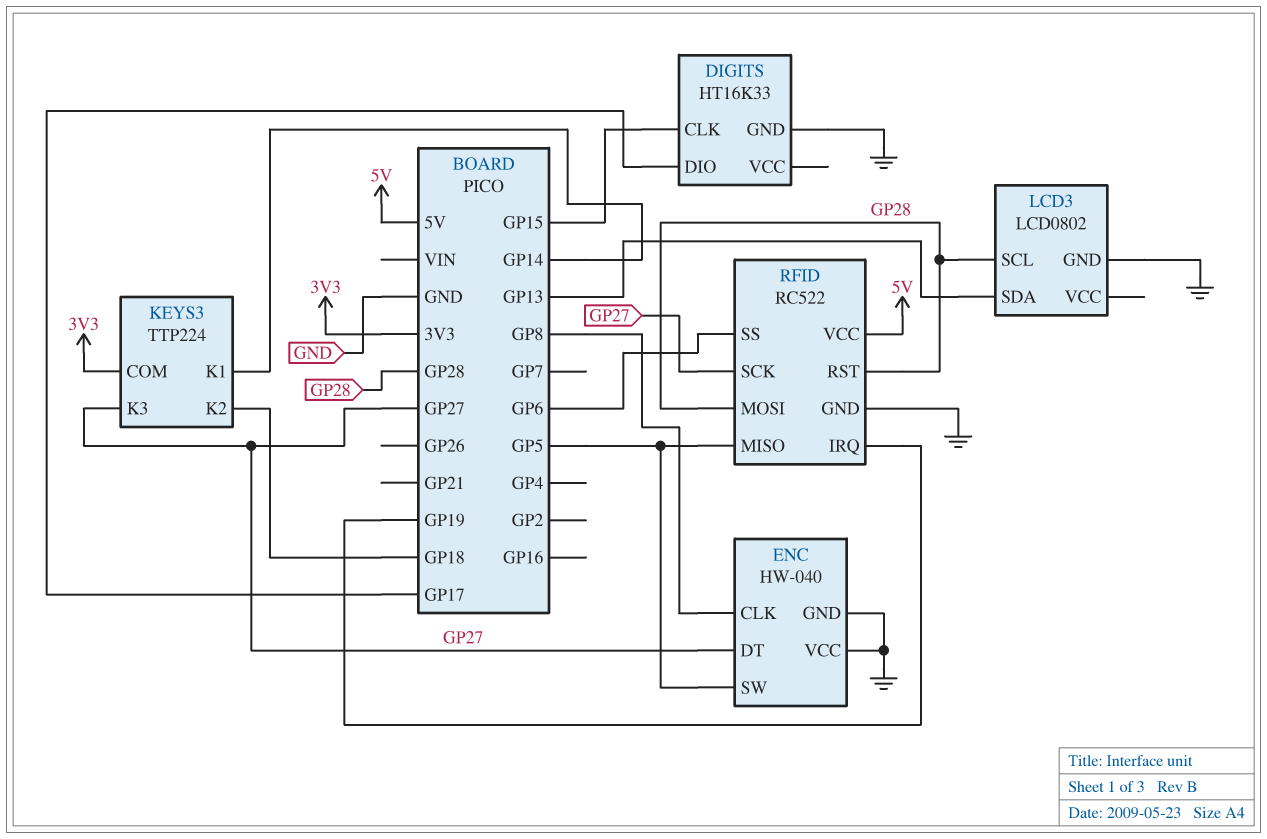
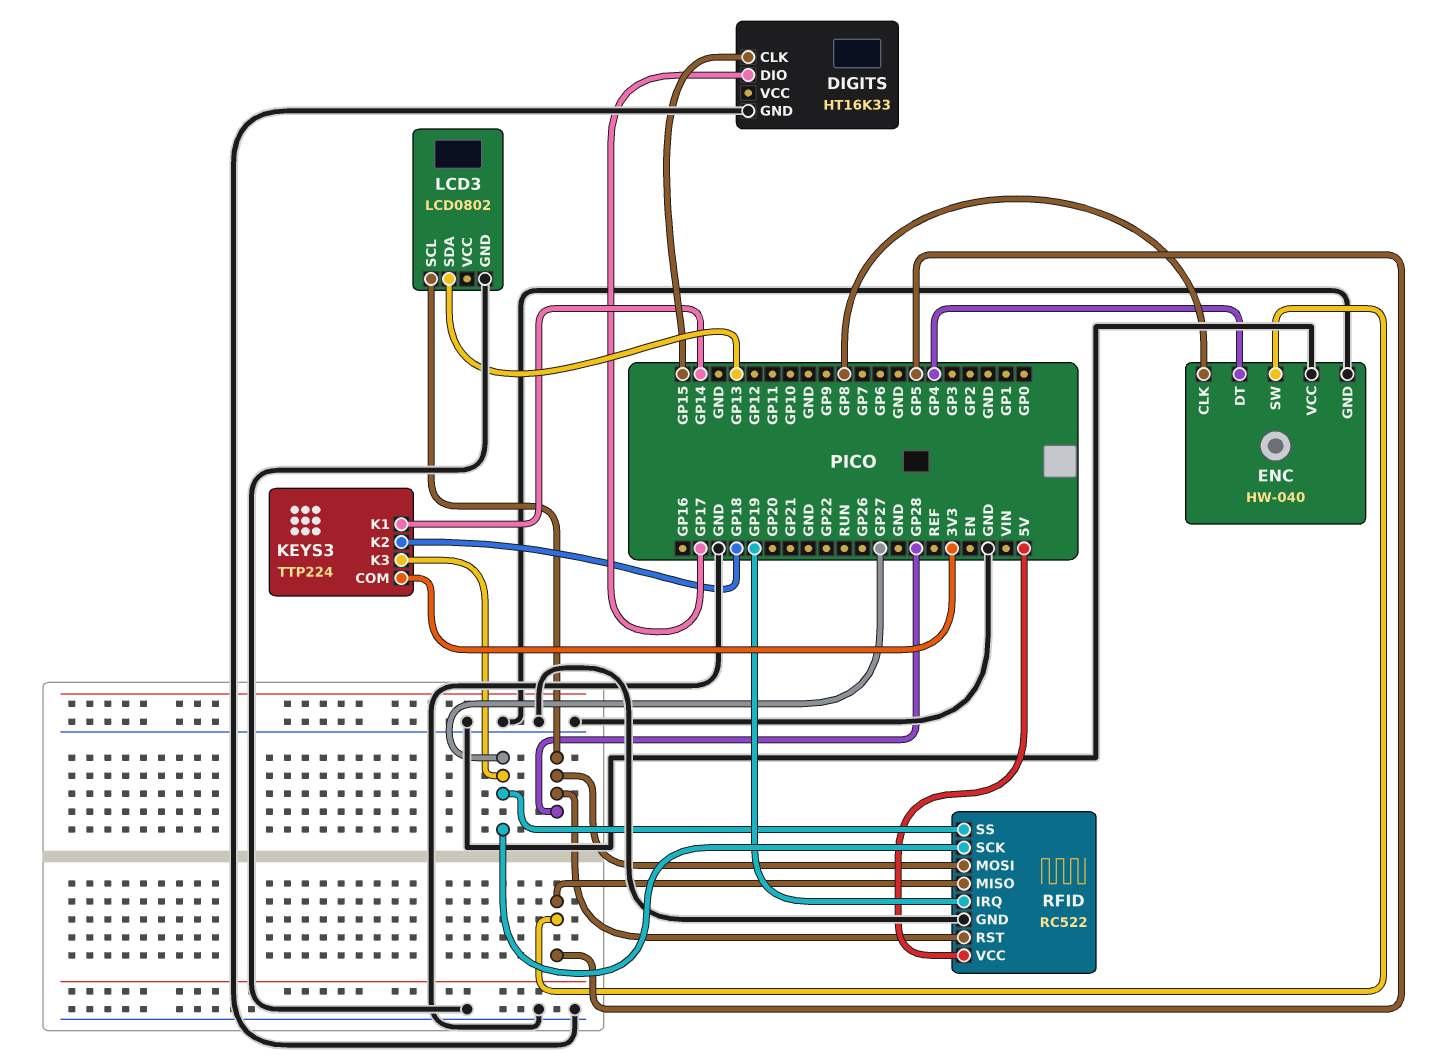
ENC pin DT: GP27 -> GP4
RFID pin SS: GP6 -> GP27

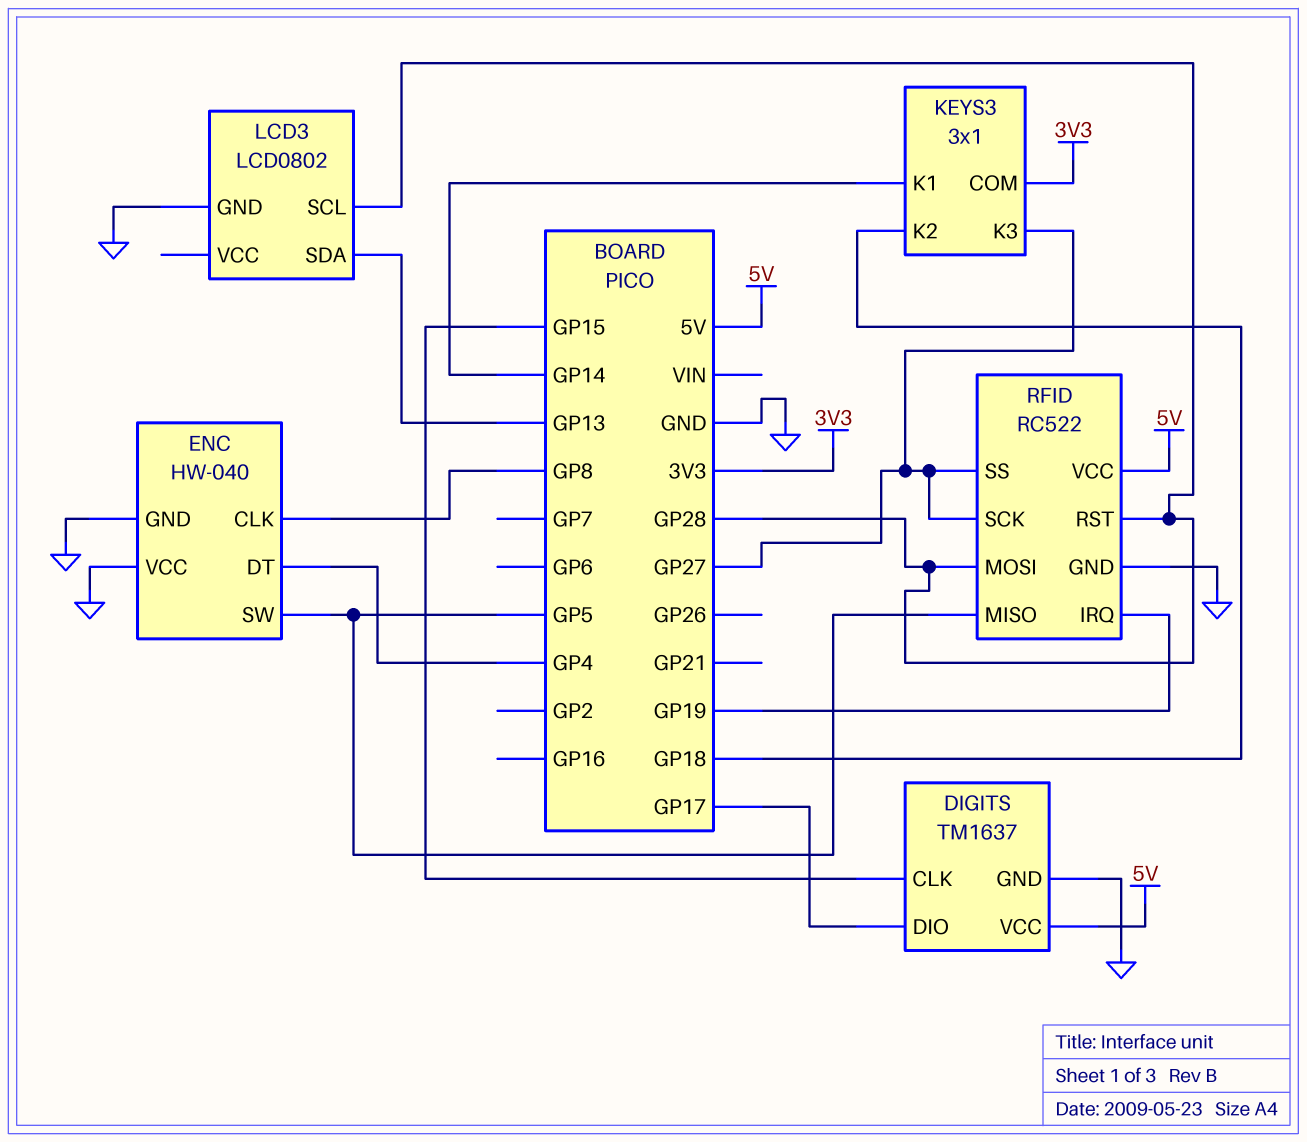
DIGITS: HT16K33 -> TM1637
DIGITS pin VCC: none -> 5V
KEYS3: TTP224 -> 3x1

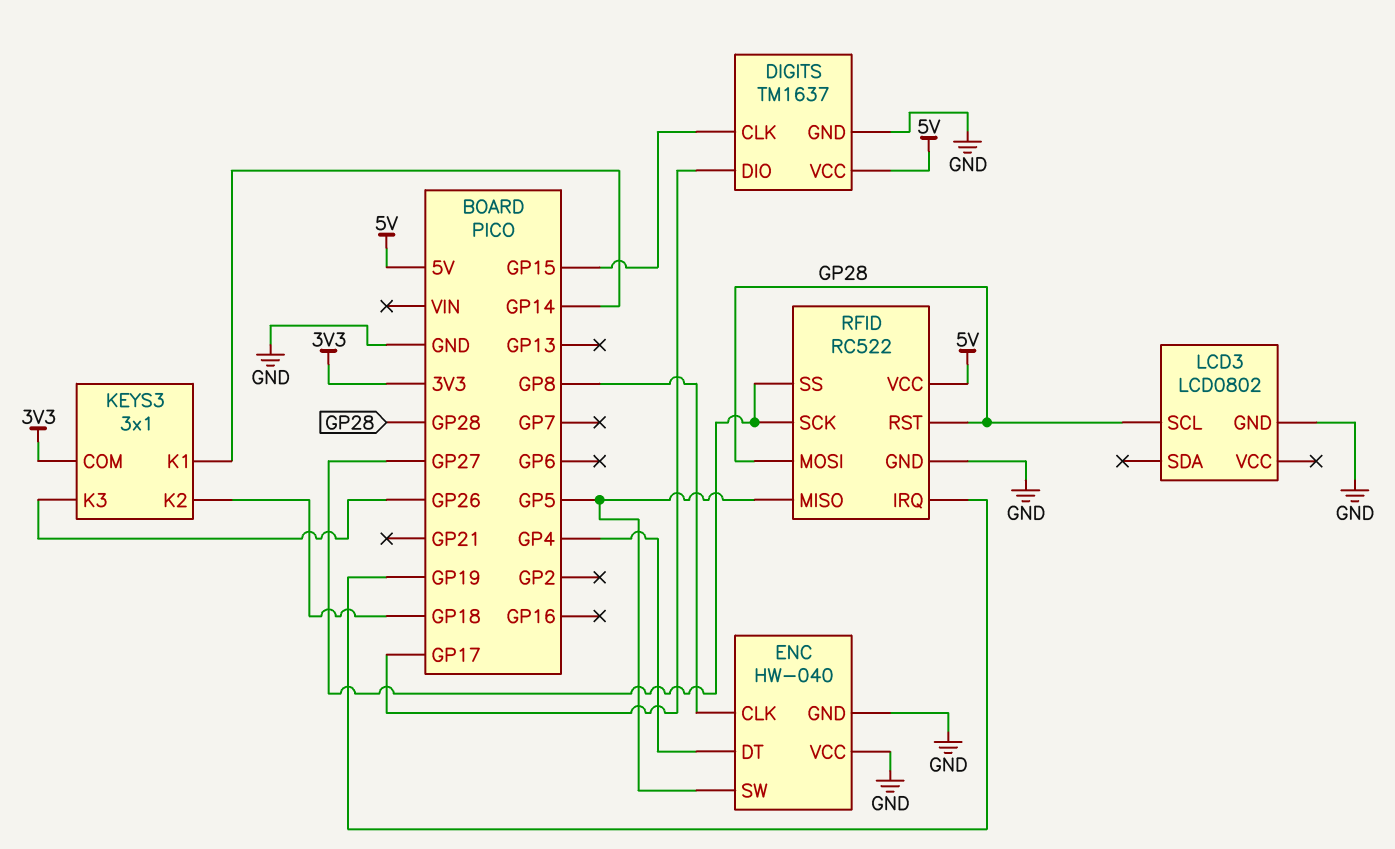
KEYS3 pin K3: GP27 -> GP26
LCD3 pin SDA: GP13 -> none

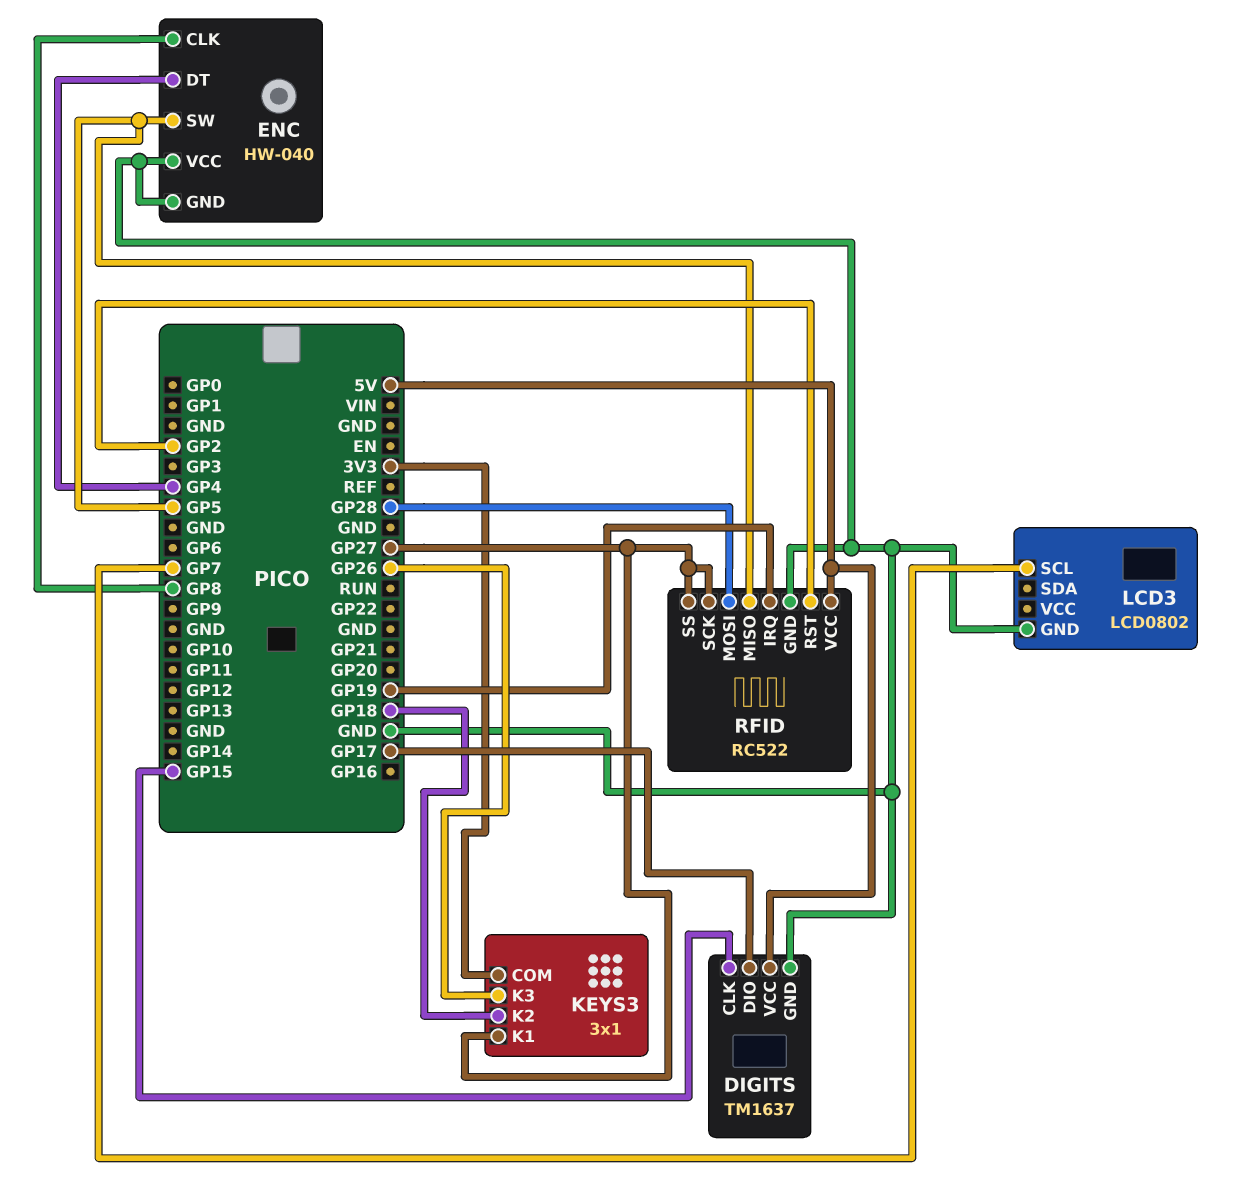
KEYS3 pin K1: GP14 -> GP27
LCD3 pin SCL: GP28 -> GP7
RFID pin RST: GP28 -> GP2

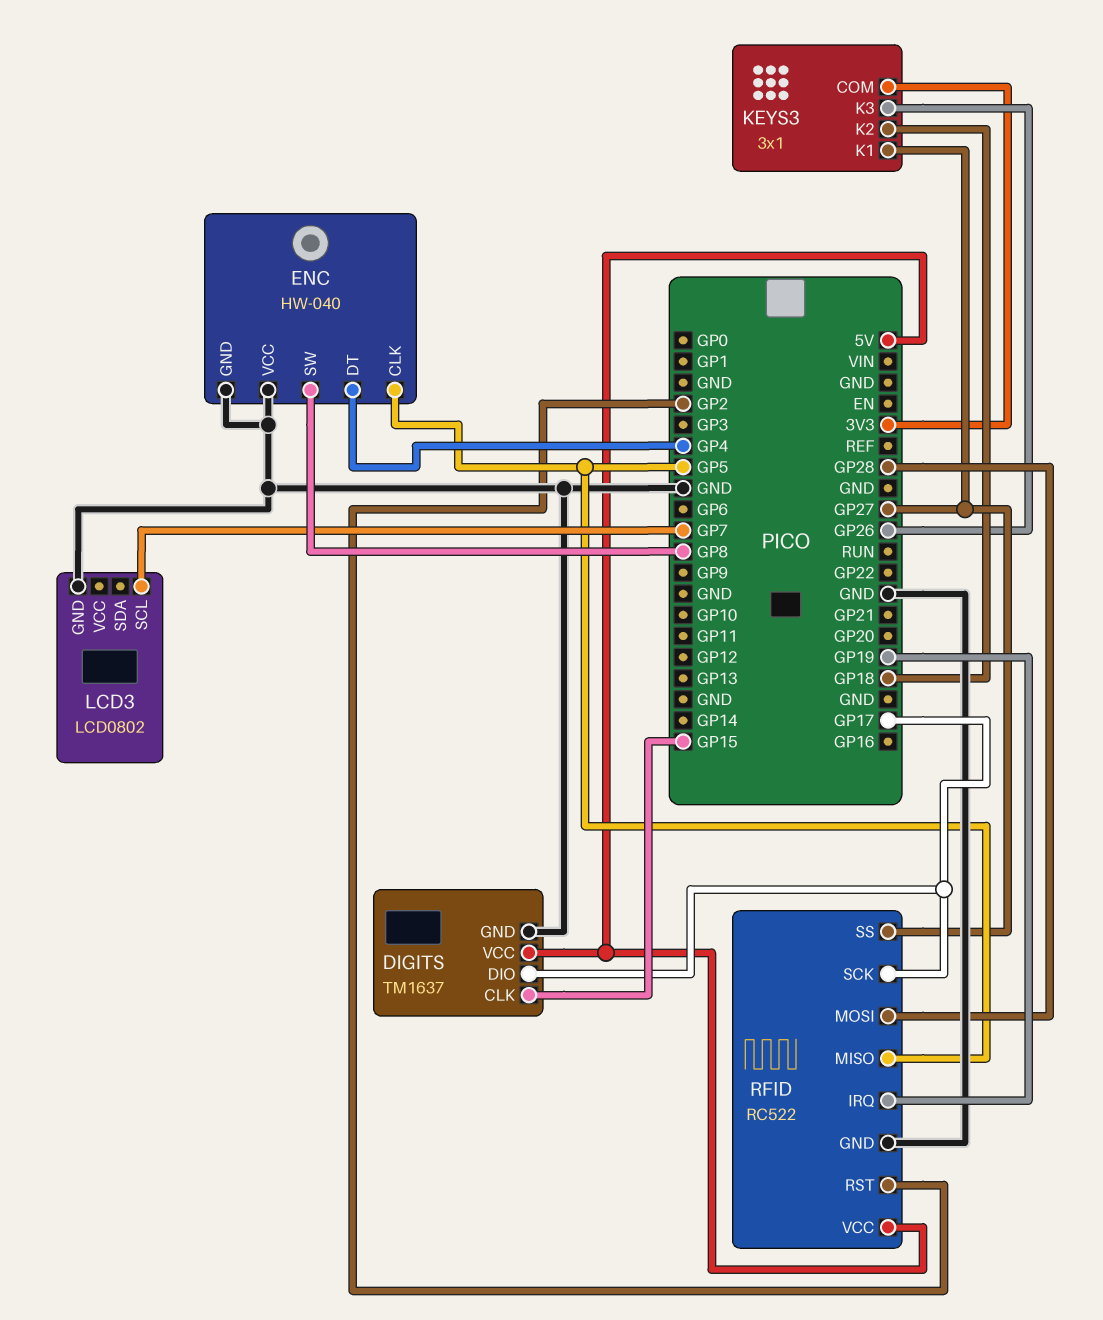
ENC pin CLK: GP8 -> GP5
ENC pin SW: GP5 -> GP8
RFID pin SCK: GP27 -> GP17

